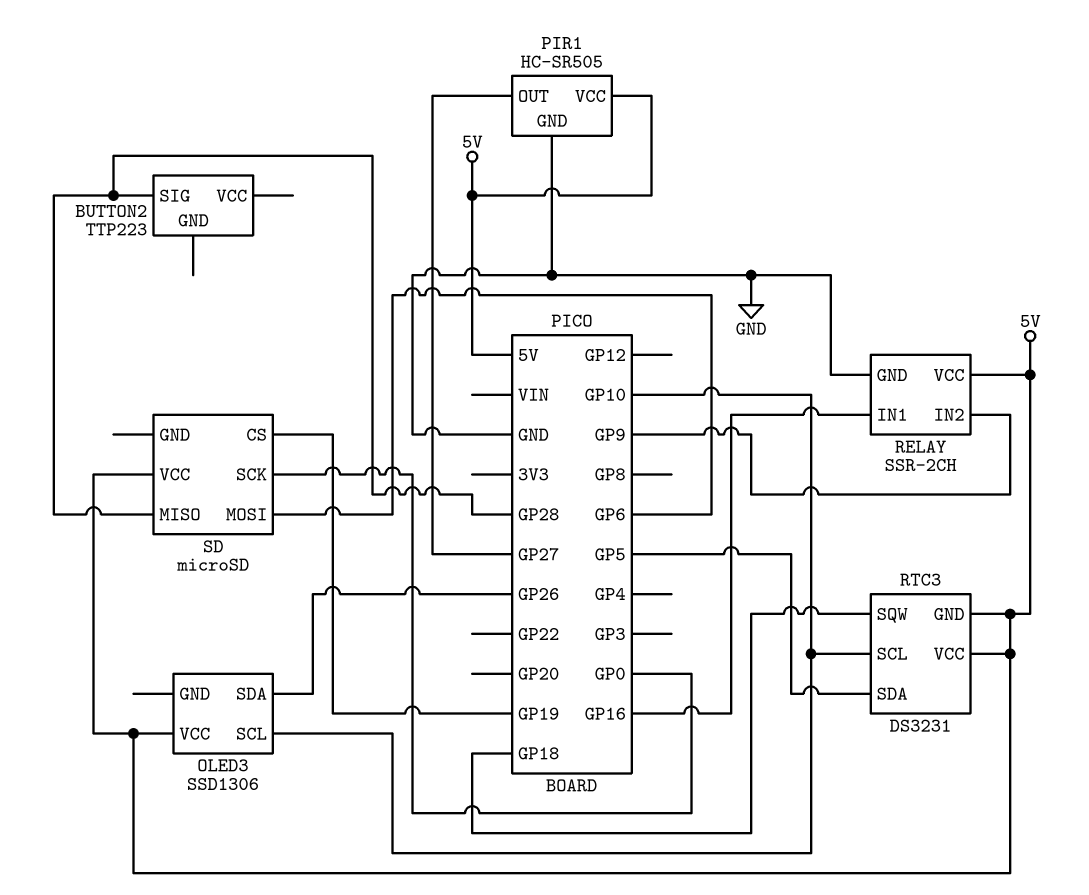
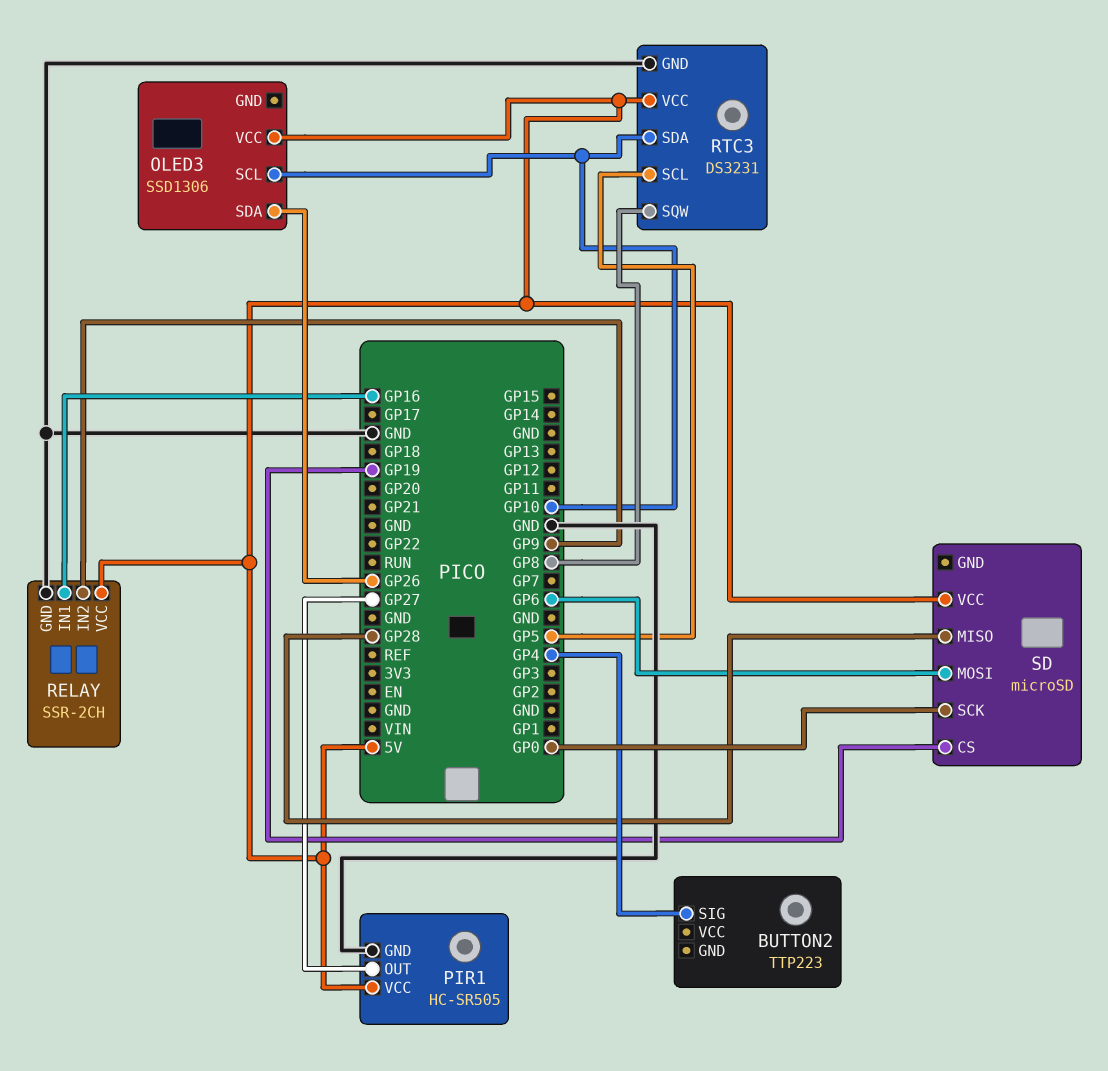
BUTTON2 pin SIG: GP28 -> GP4
RTC3 pin GND: 5V -> GND
RTC3 pin SCL: GP10 -> GP5
RTC3 pin SDA: GP5 -> GP10
RTC3 pin SQW: GP18 -> GP8

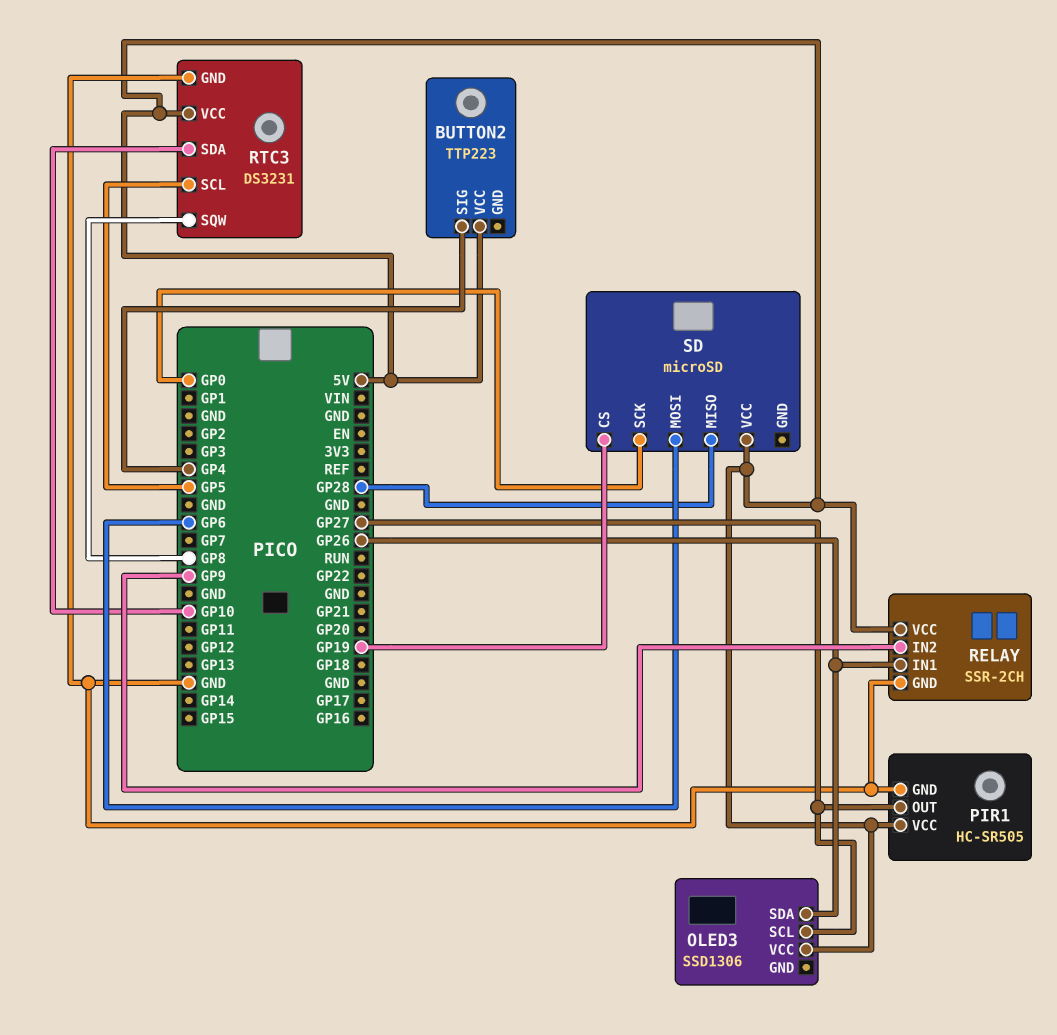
BUTTON2 pin VCC: none -> 5V
OLED3 pin SCL: GP10 -> GP27
RELAY pin IN1: GP16 -> GP26

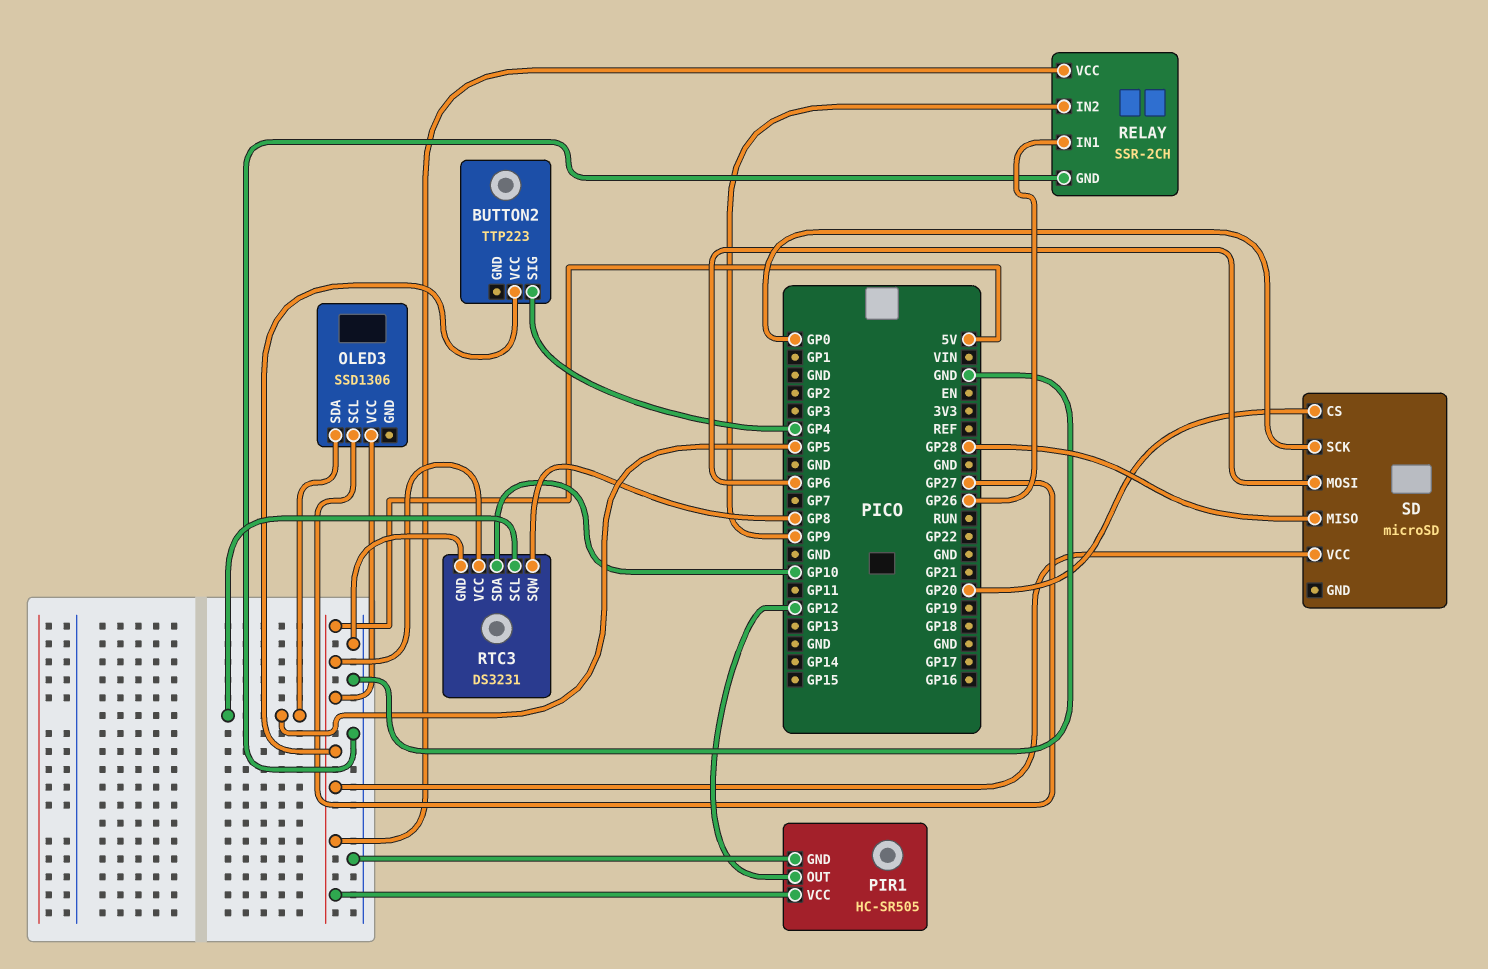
OLED3 pin SDA: GP26 -> GP5
PIR1 pin OUT: GP27 -> GP12
SD pin CS: GP19 -> GP20

